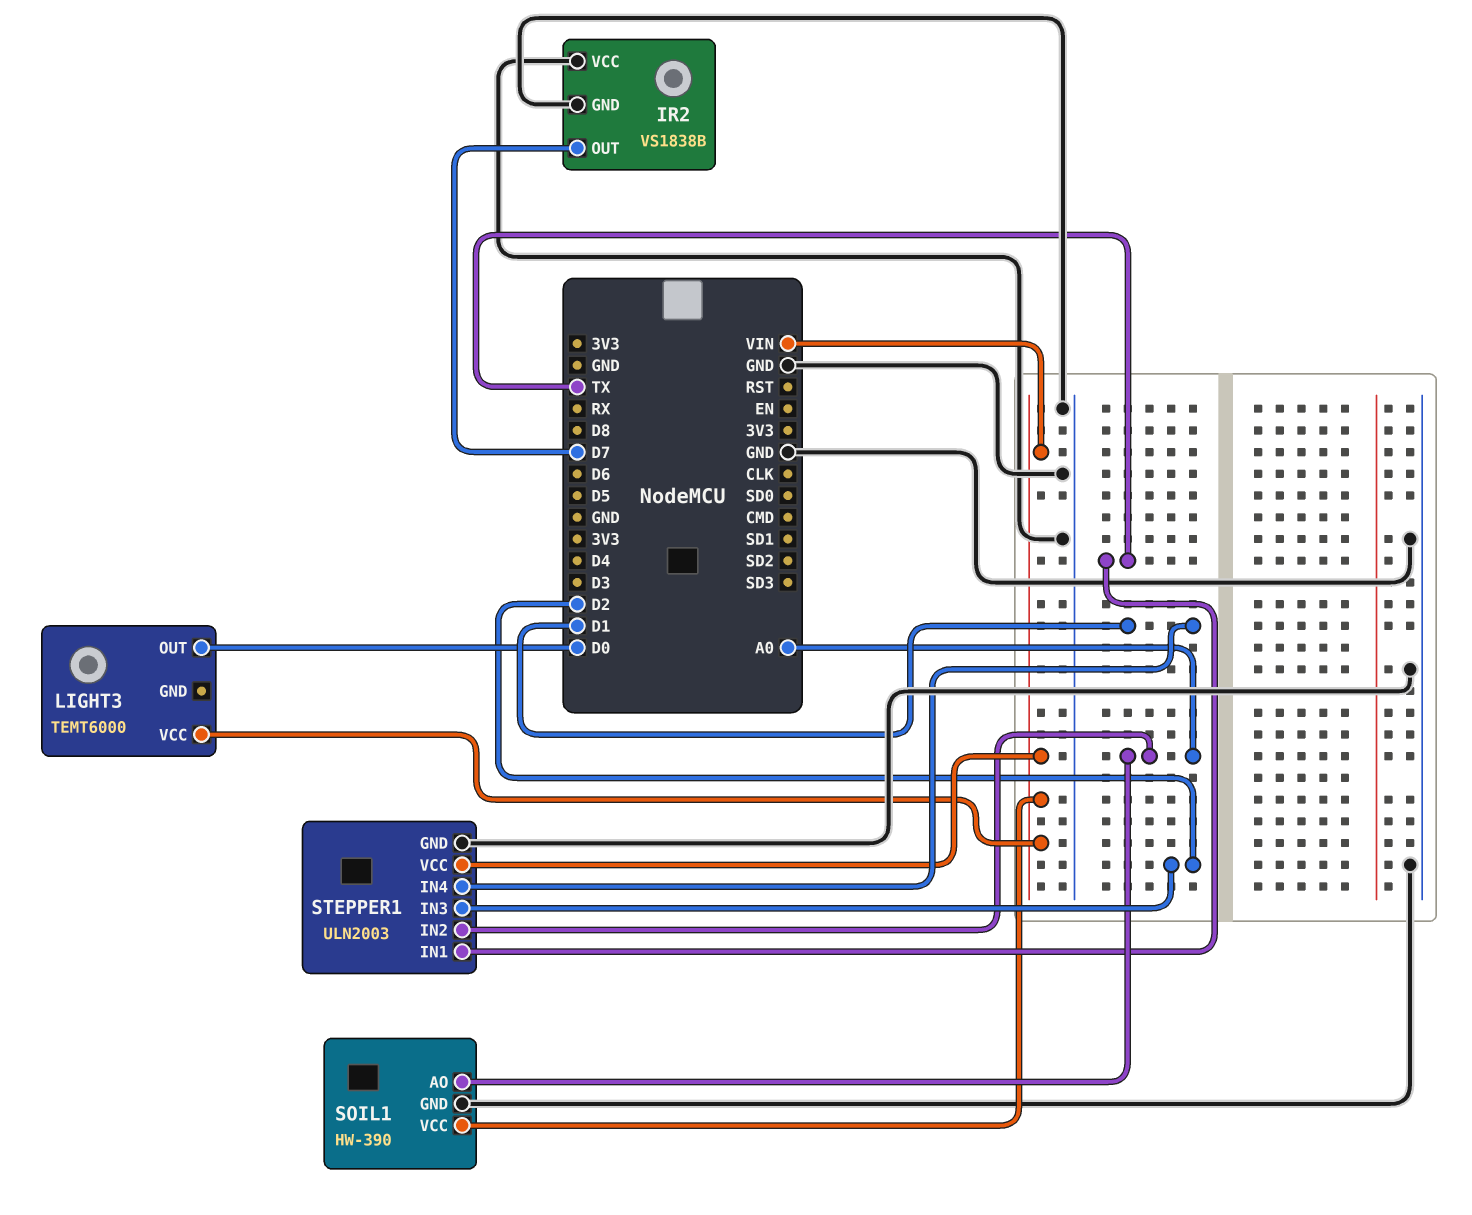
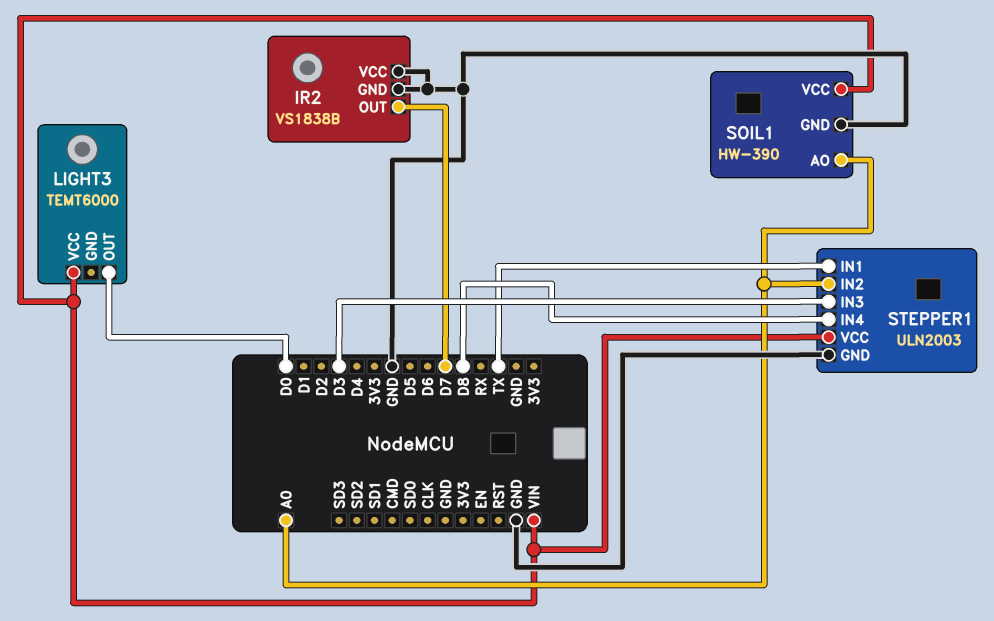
STEPPER1 pin IN3: D2 -> D3
STEPPER1 pin IN4: D1 -> D8

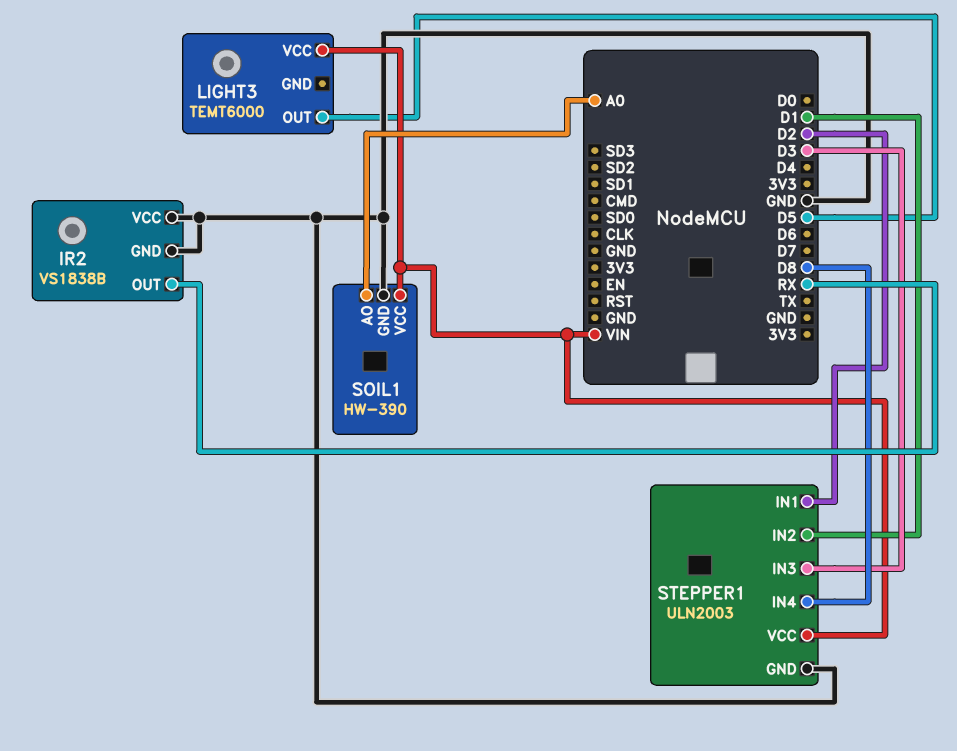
IR2 pin OUT: D7 -> RX
LIGHT3 pin OUT: D0 -> D5
STEPPER1 pin IN1: TX -> D2
STEPPER1 pin IN2: A0 -> D1

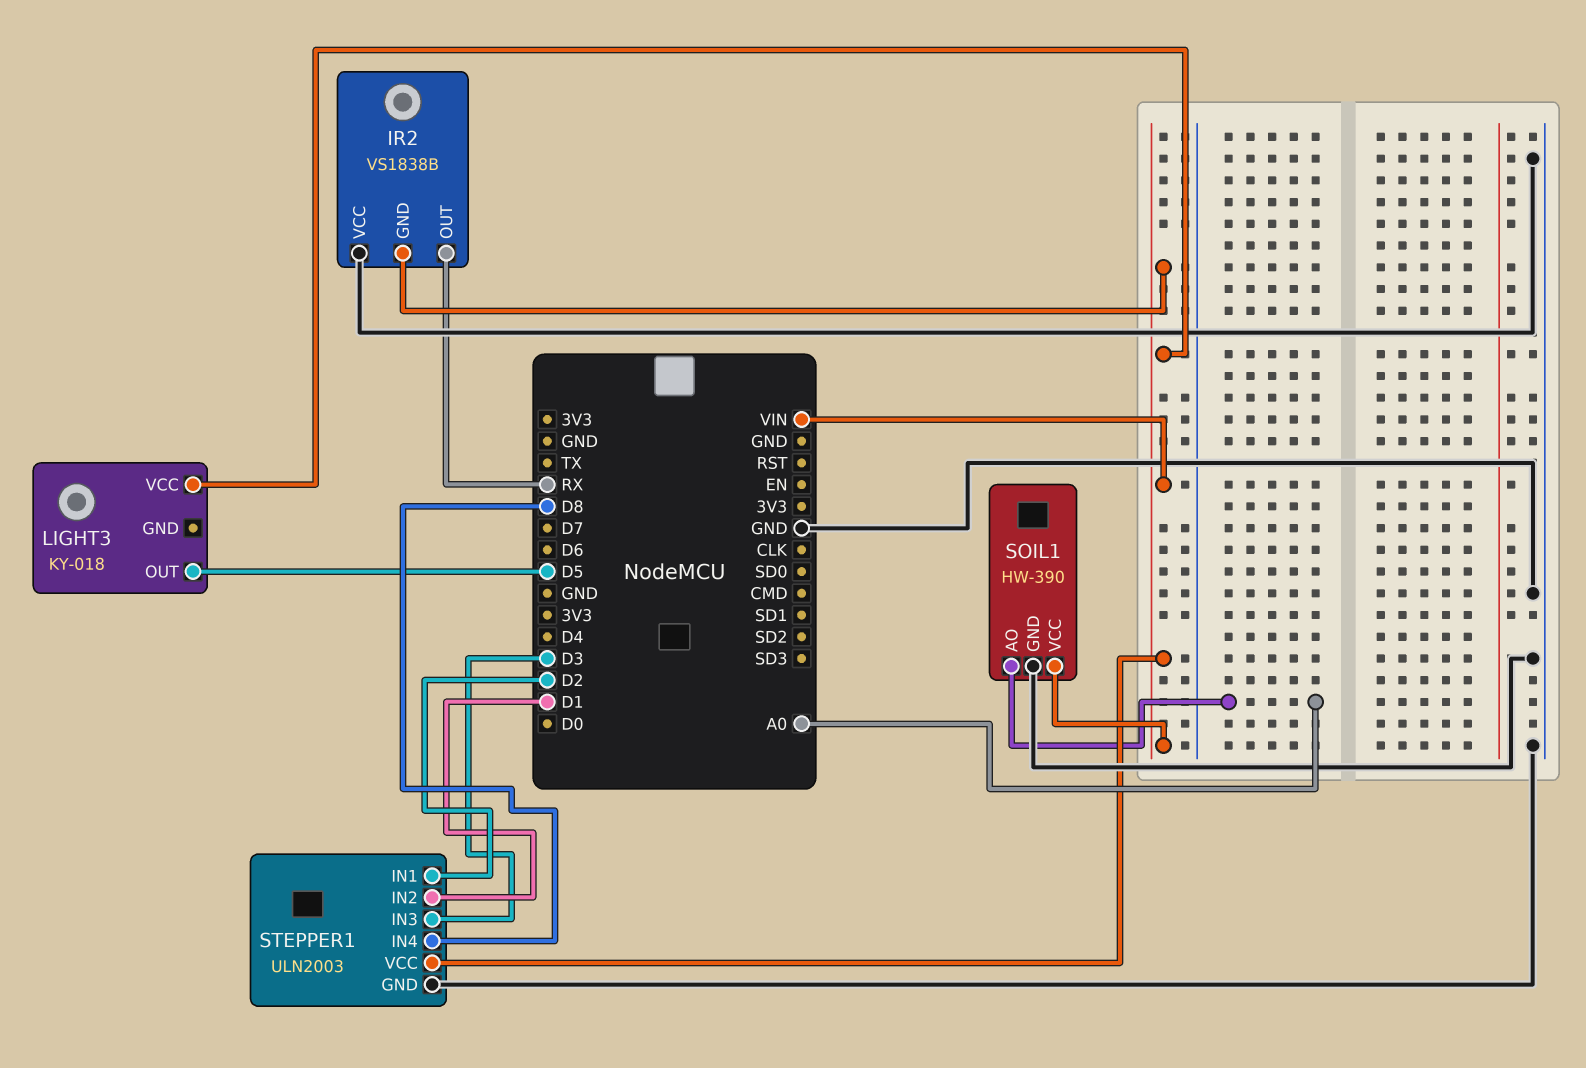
IR2 pin GND: GND -> VIN
LIGHT3: TEMT6000 -> KY-018

